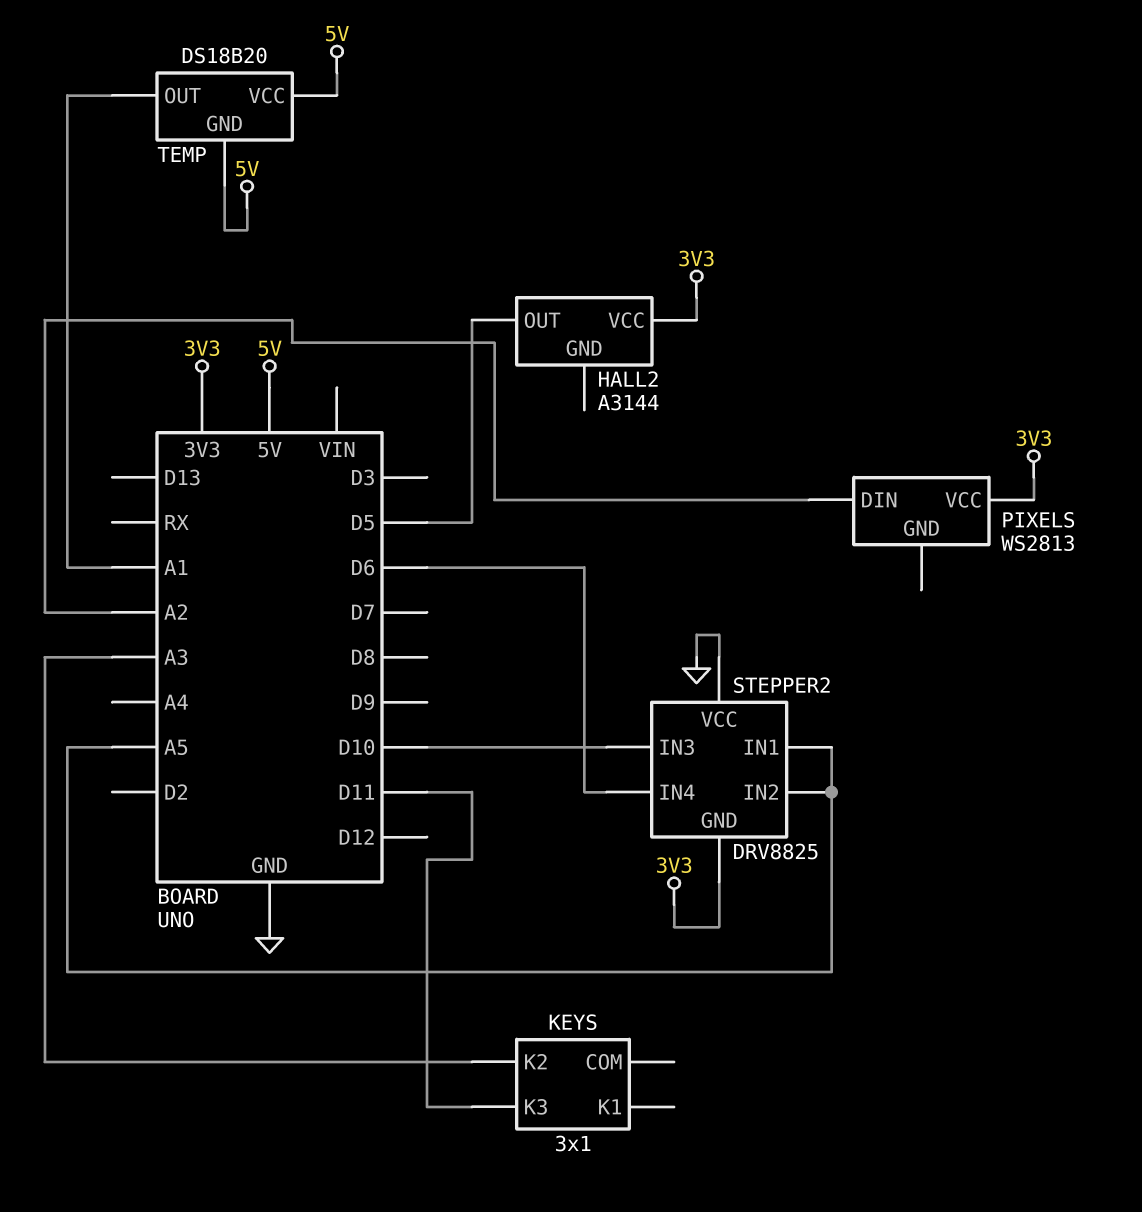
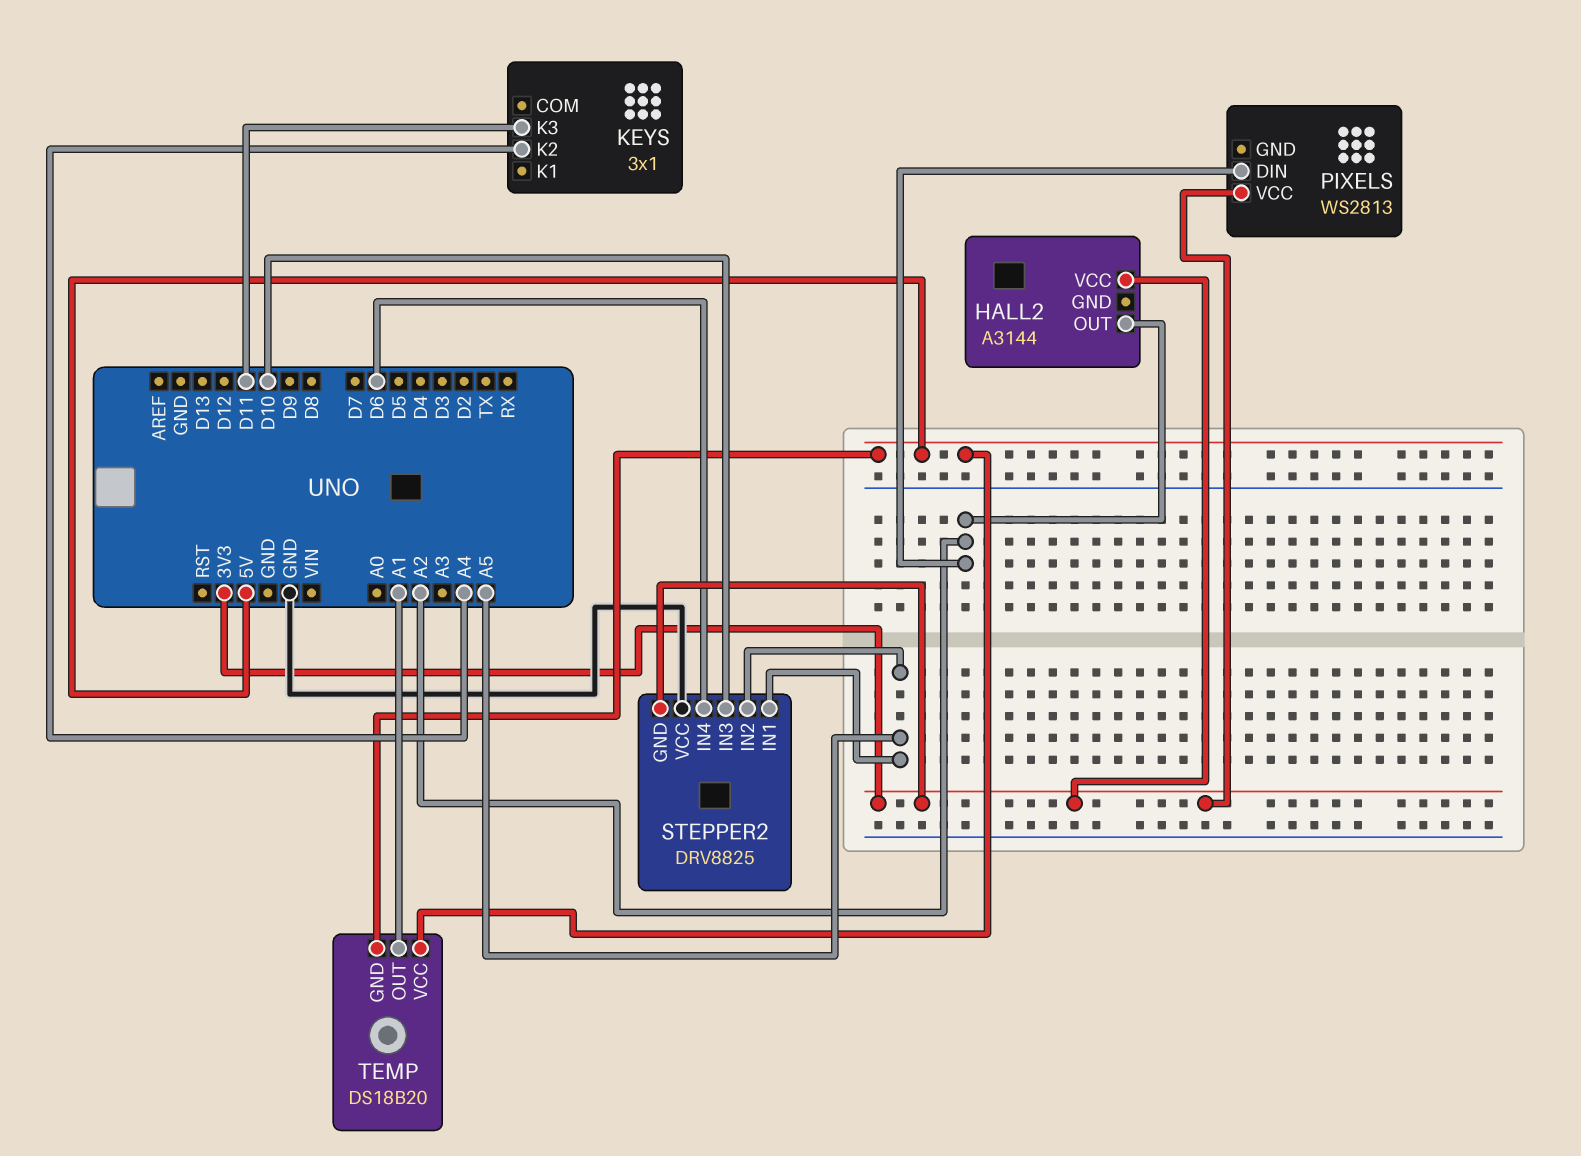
HALL2 pin OUT: D5 -> A2
KEYS pin K2: A3 -> A4

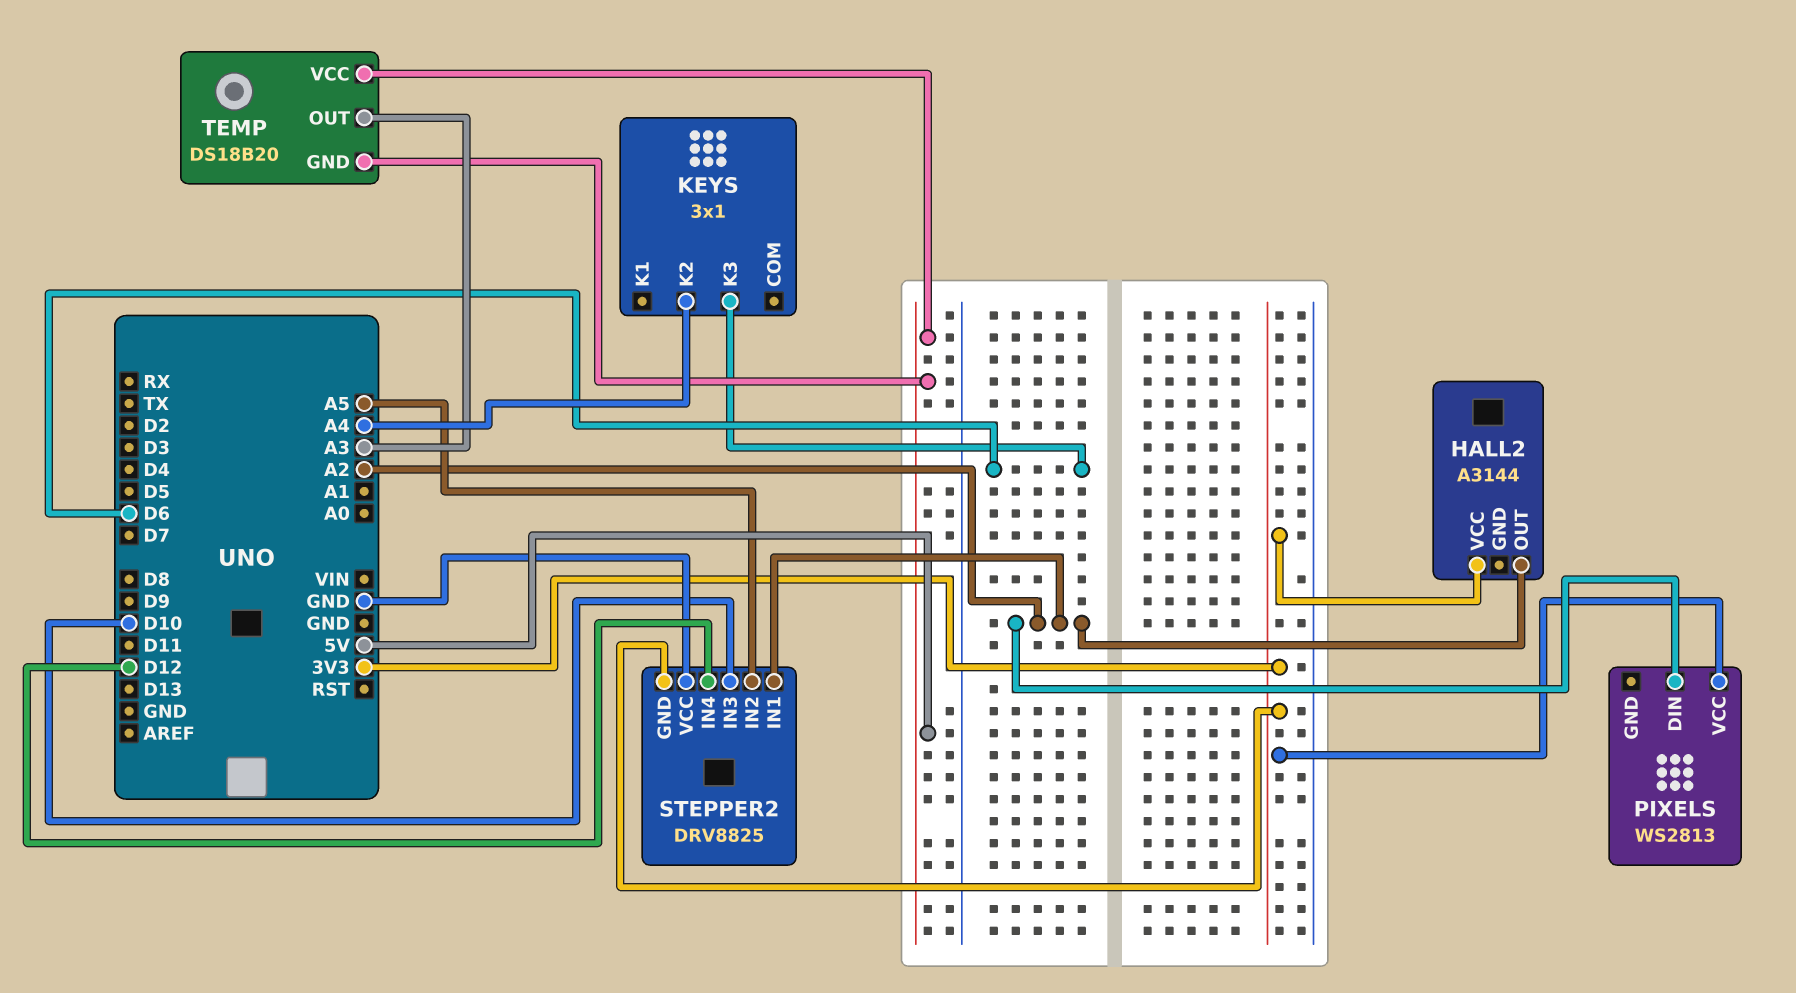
KEYS pin K3: D11 -> D6
STEPPER2 pin IN1: A5 -> A2
STEPPER2 pin IN4: D6 -> D12
TEMP pin OUT: A1 -> A3

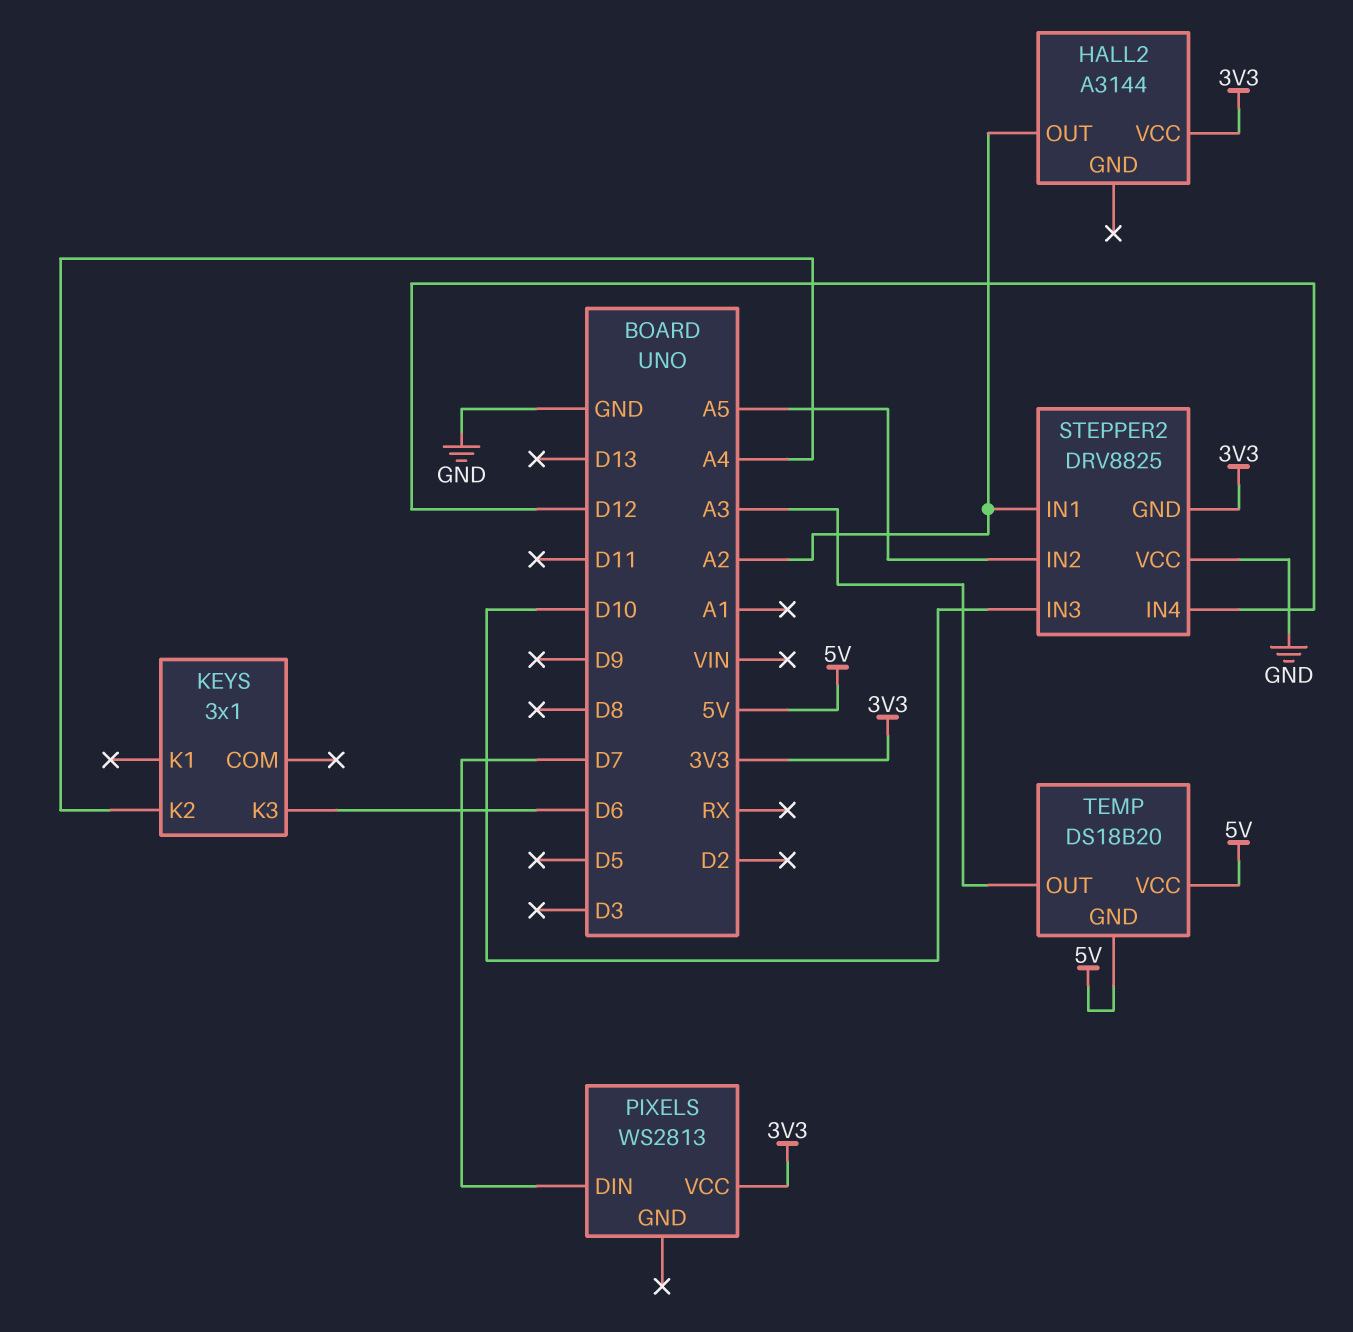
PIXELS pin DIN: A2 -> D7

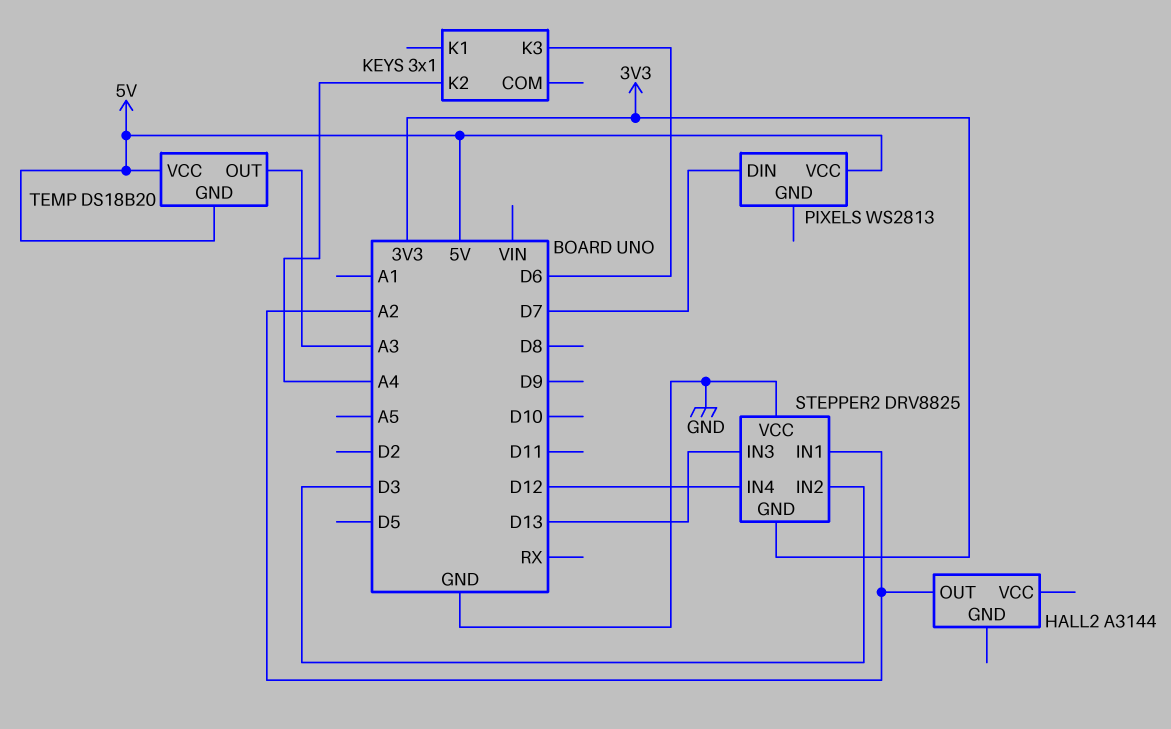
HALL2 pin VCC: 3V3 -> none
PIXELS pin VCC: 3V3 -> 5V
STEPPER2 pin IN2: A5 -> D3
STEPPER2 pin IN3: D10 -> D13

